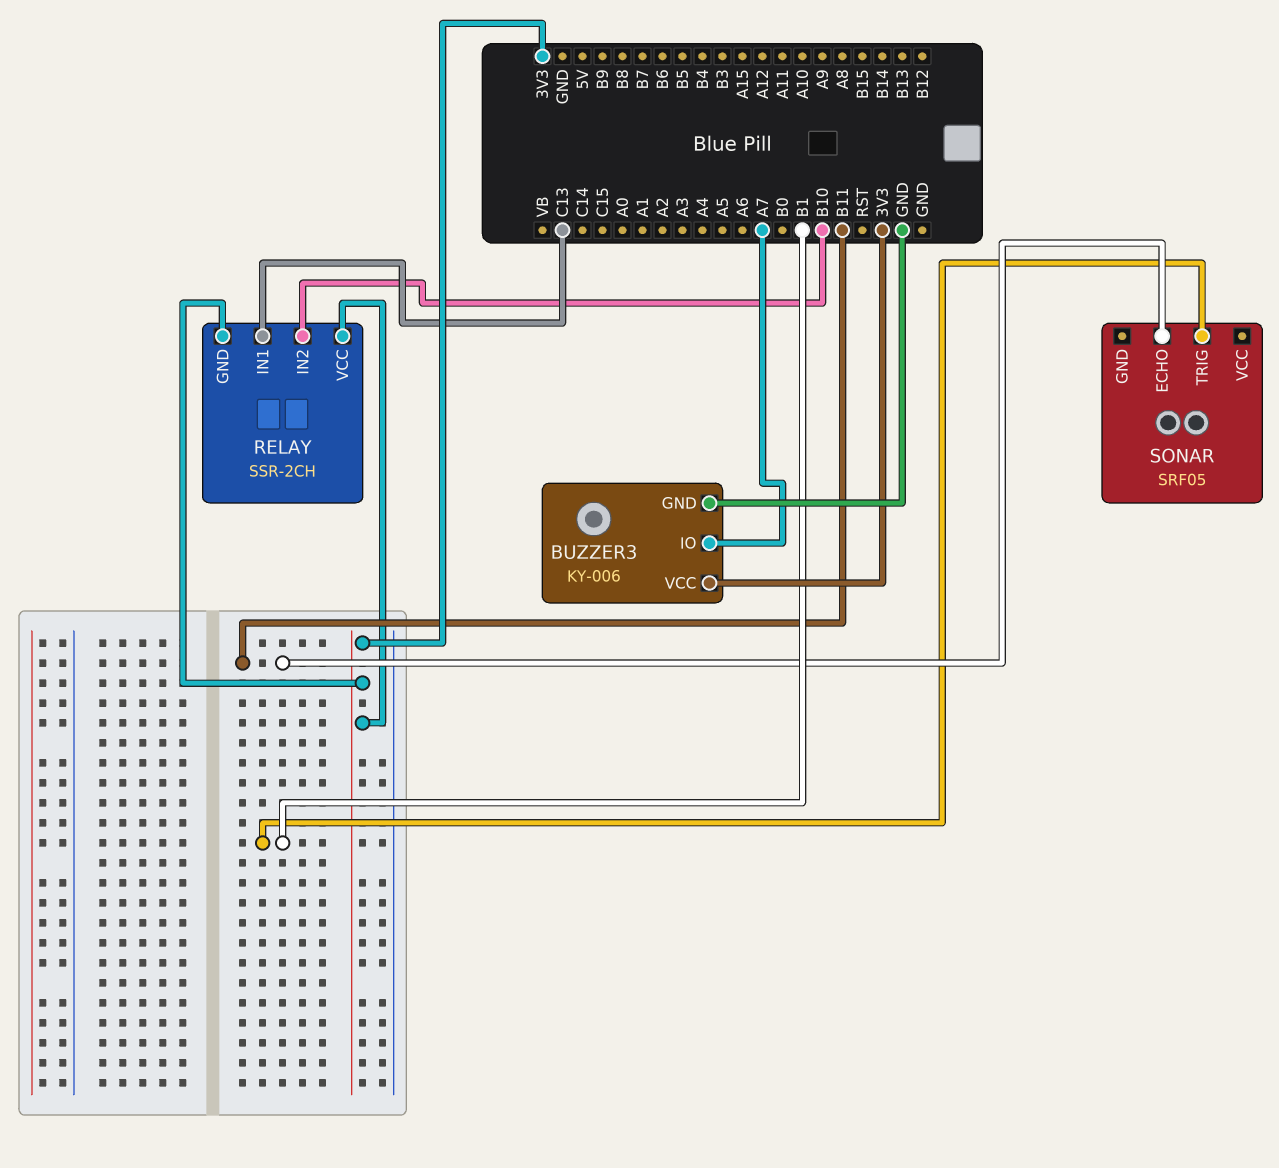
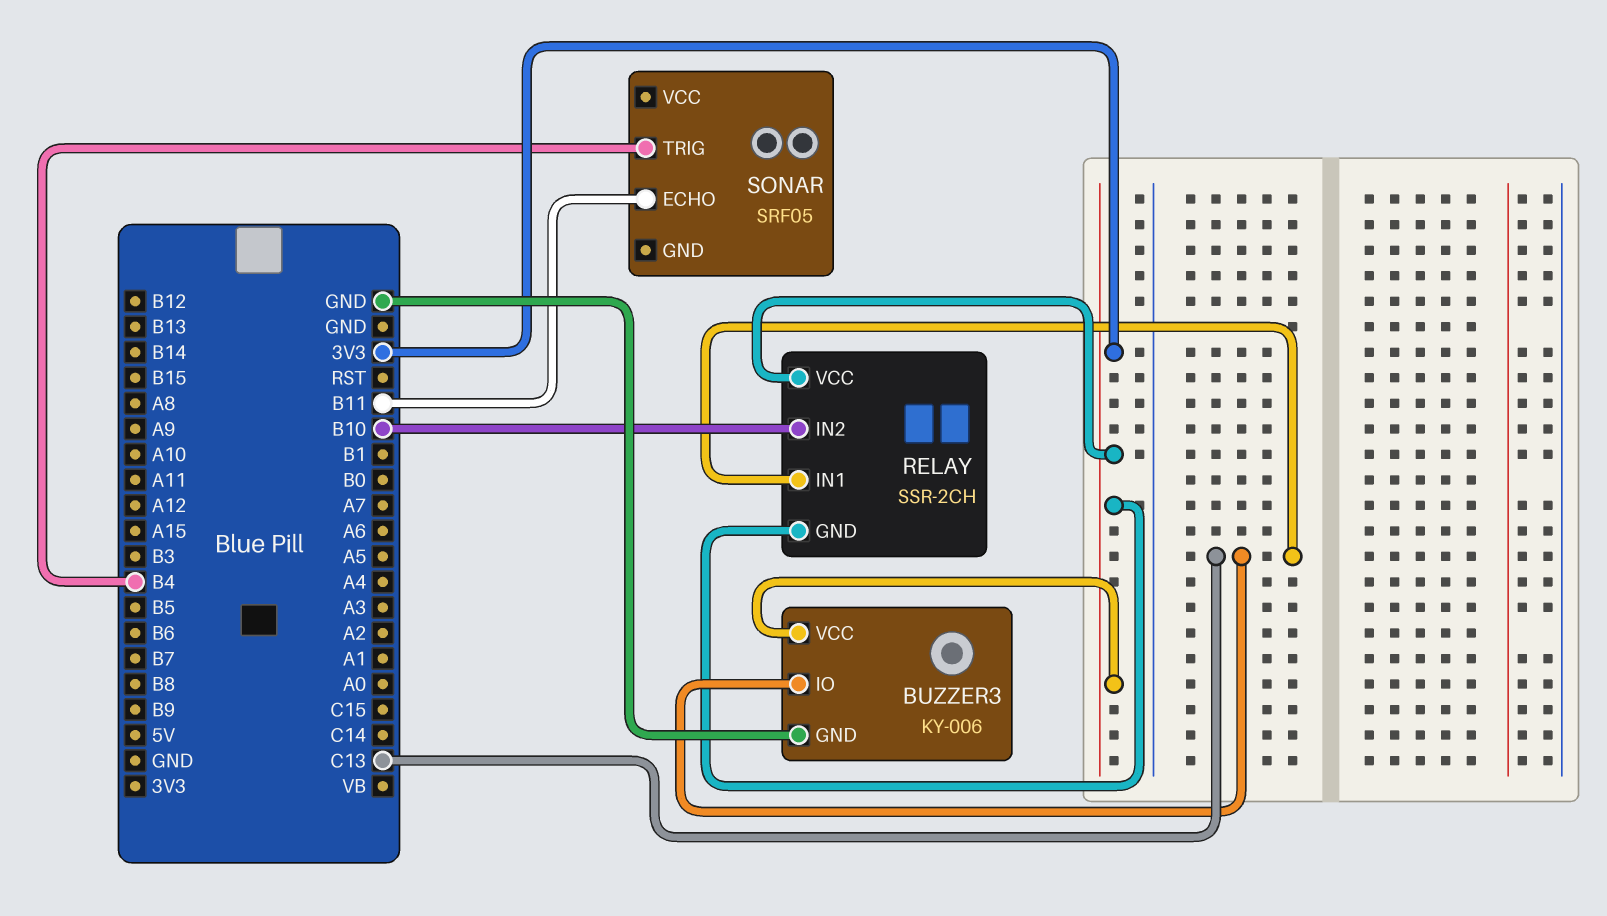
BUZZER3 pin IO: A7 -> C13
SONAR pin TRIG: B1 -> B4

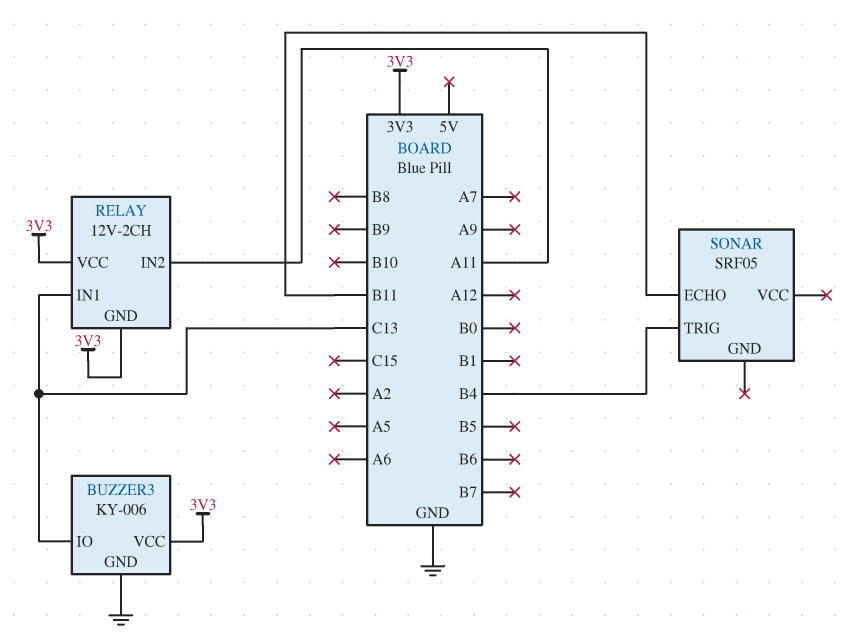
RELAY: SSR-2CH -> 12V-2CH
RELAY pin IN2: B10 -> A11

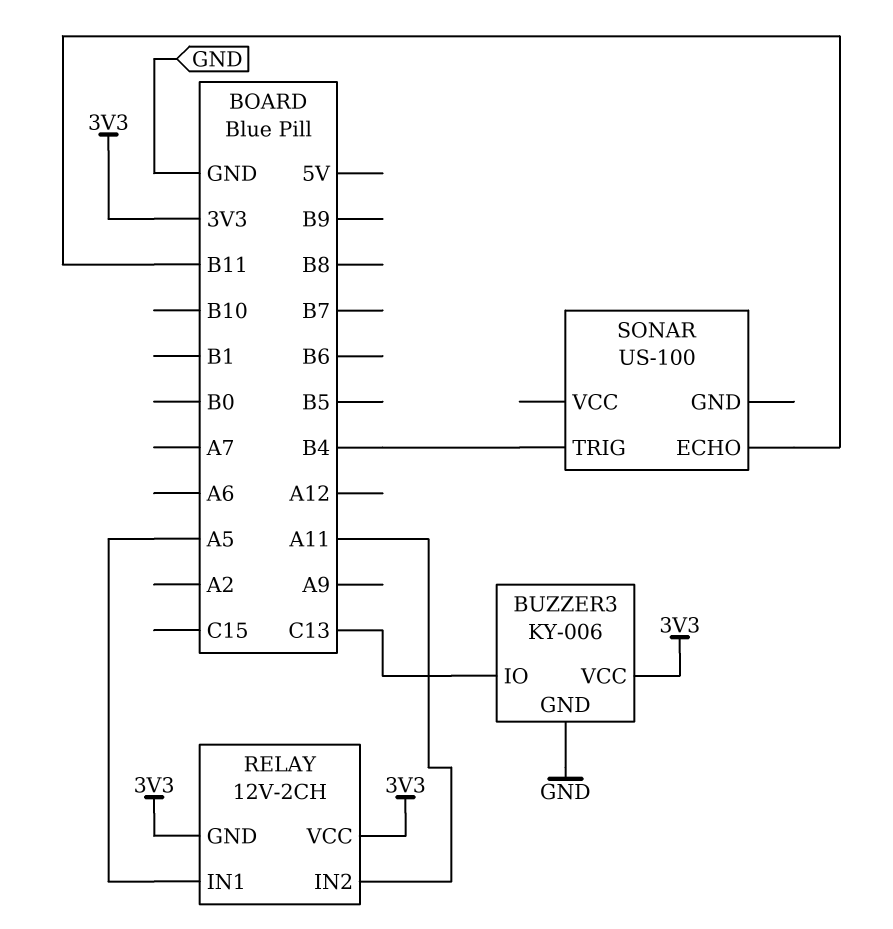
RELAY pin IN1: C13 -> A5
SONAR: SRF05 -> US-100

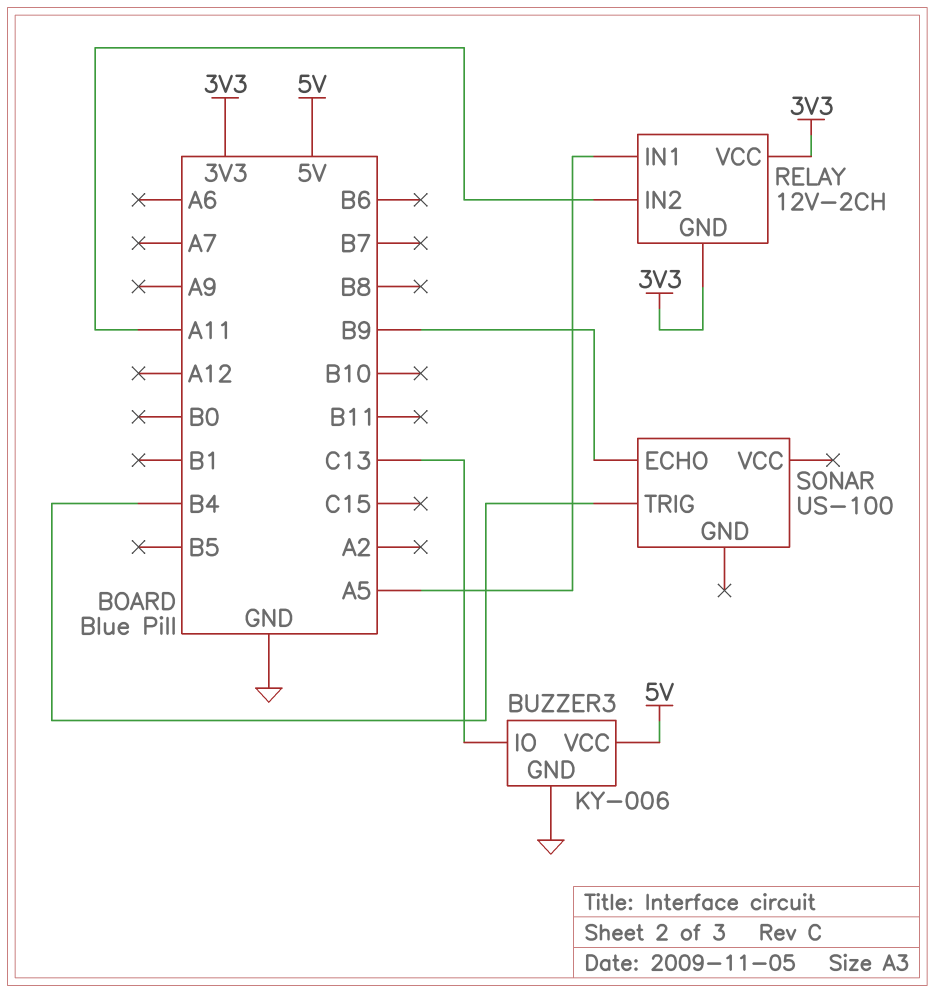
BUZZER3 pin VCC: 3V3 -> 5V
SONAR pin ECHO: B11 -> B9

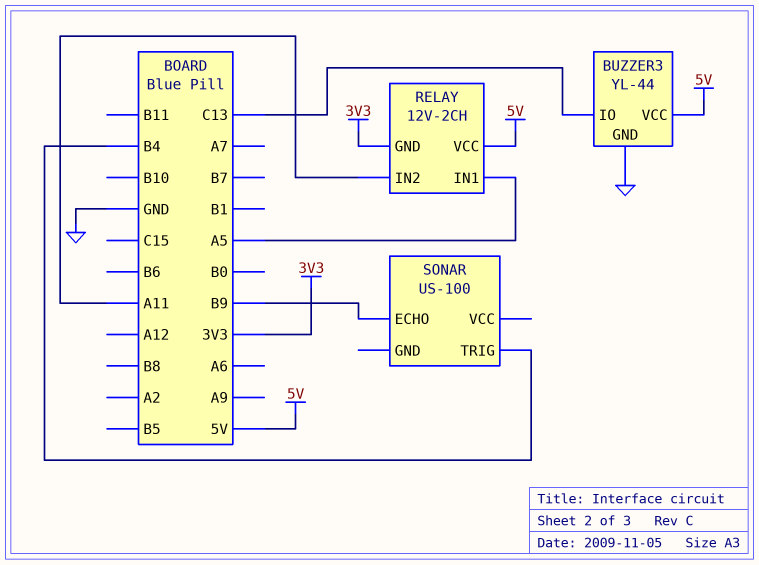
BUZZER3: KY-006 -> YL-44
RELAY pin VCC: 3V3 -> 5V

